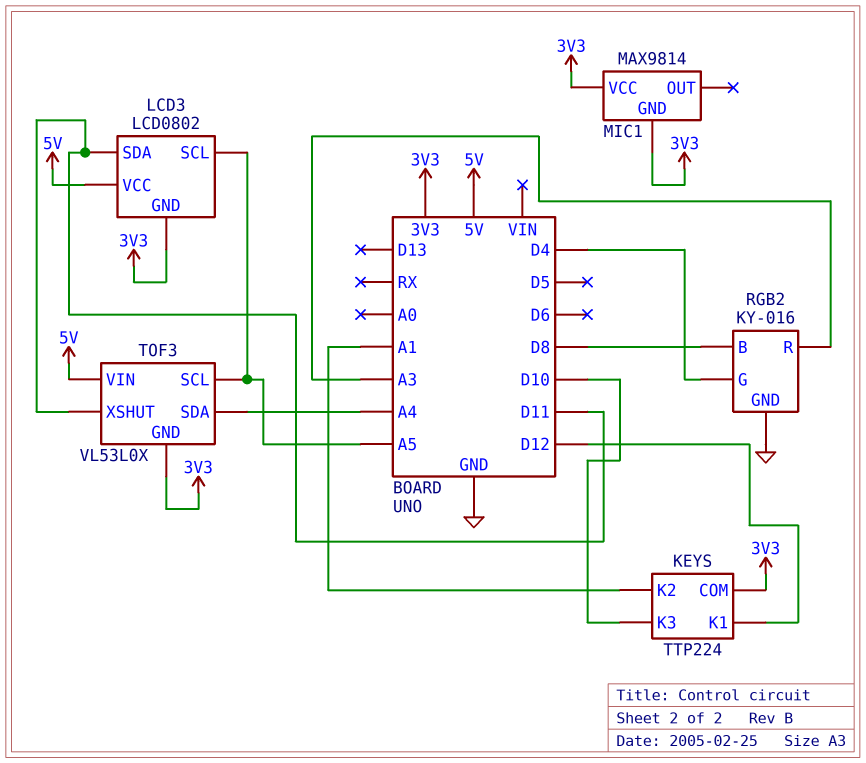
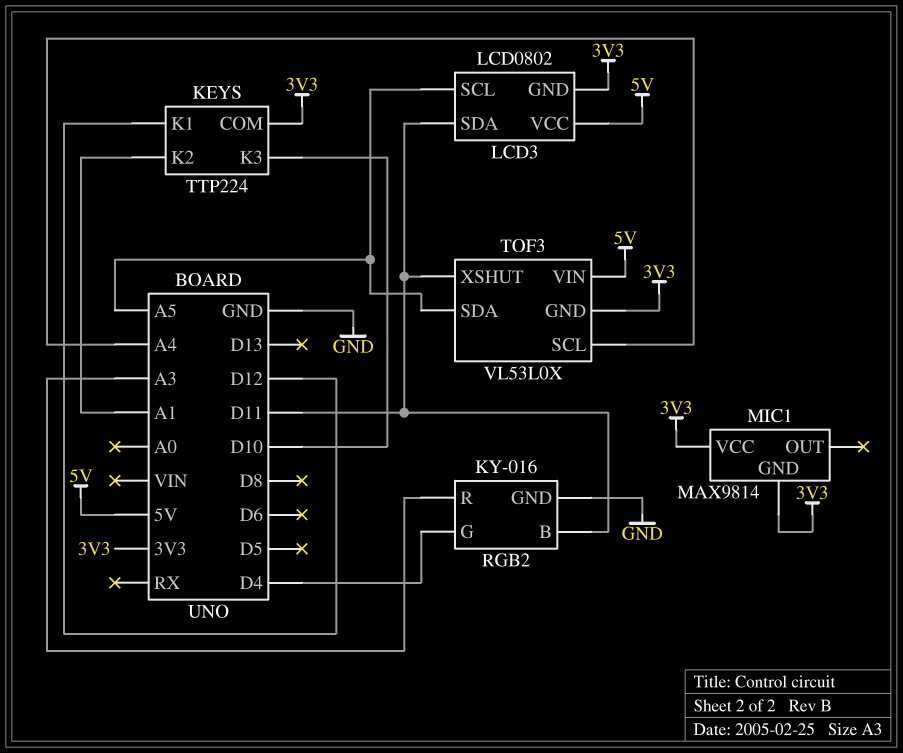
RGB2 pin B: D8 -> D11
TOF3 pin SCL: A5 -> A4
TOF3 pin SDA: A4 -> A5

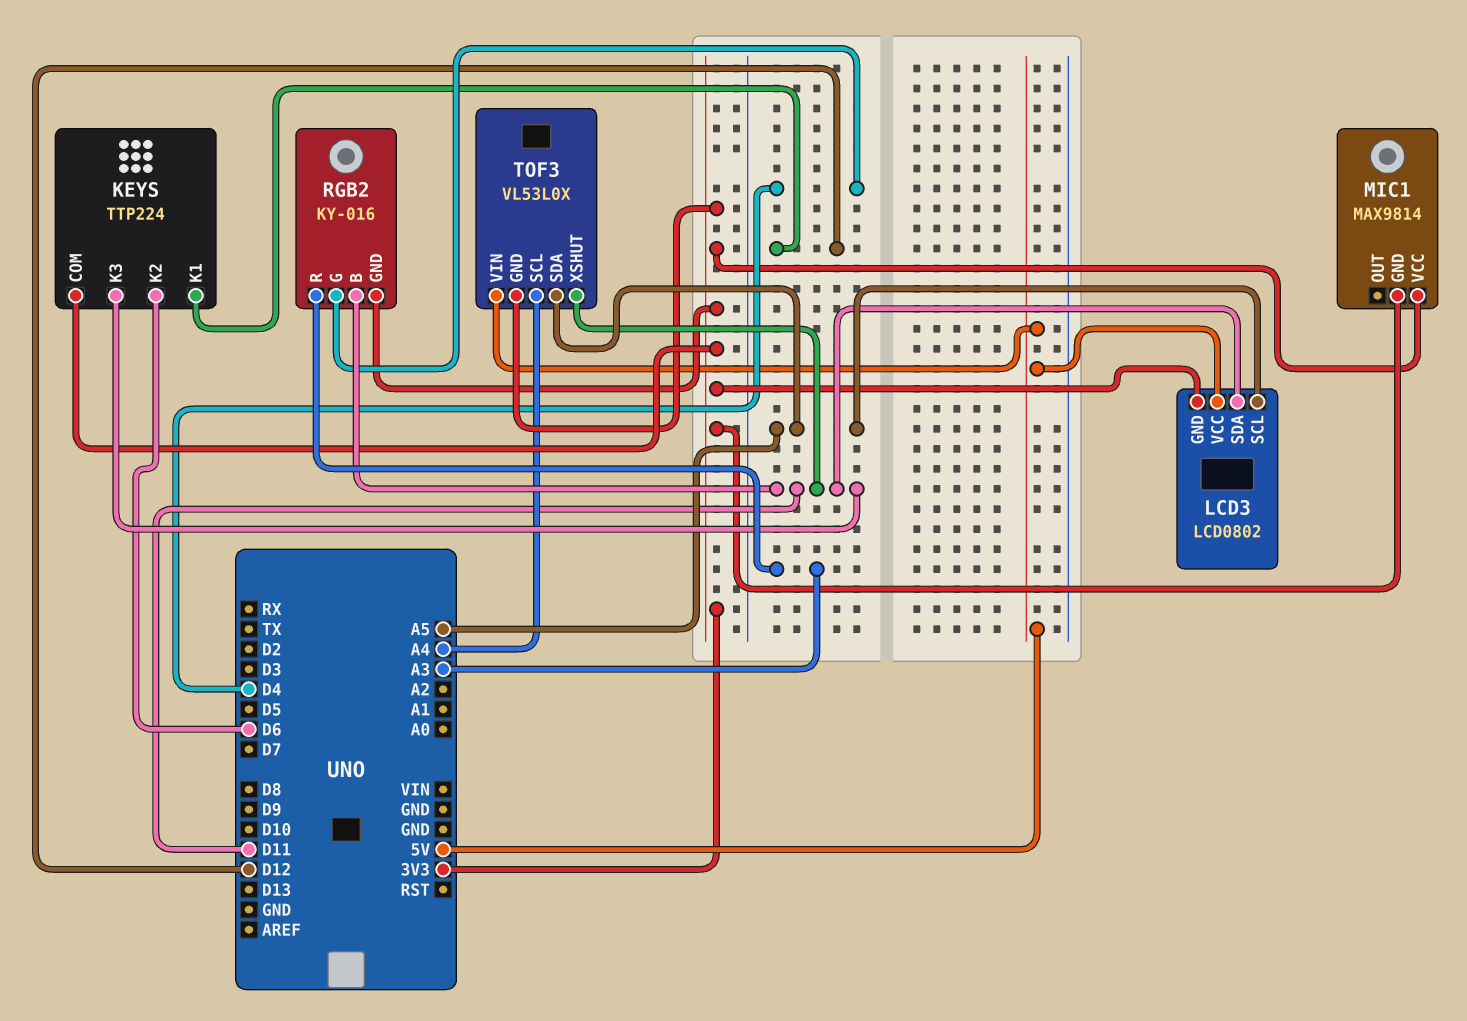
KEYS pin K2: A1 -> D6
KEYS pin K3: D10 -> D11
RGB2 pin GND: GND -> 3V3

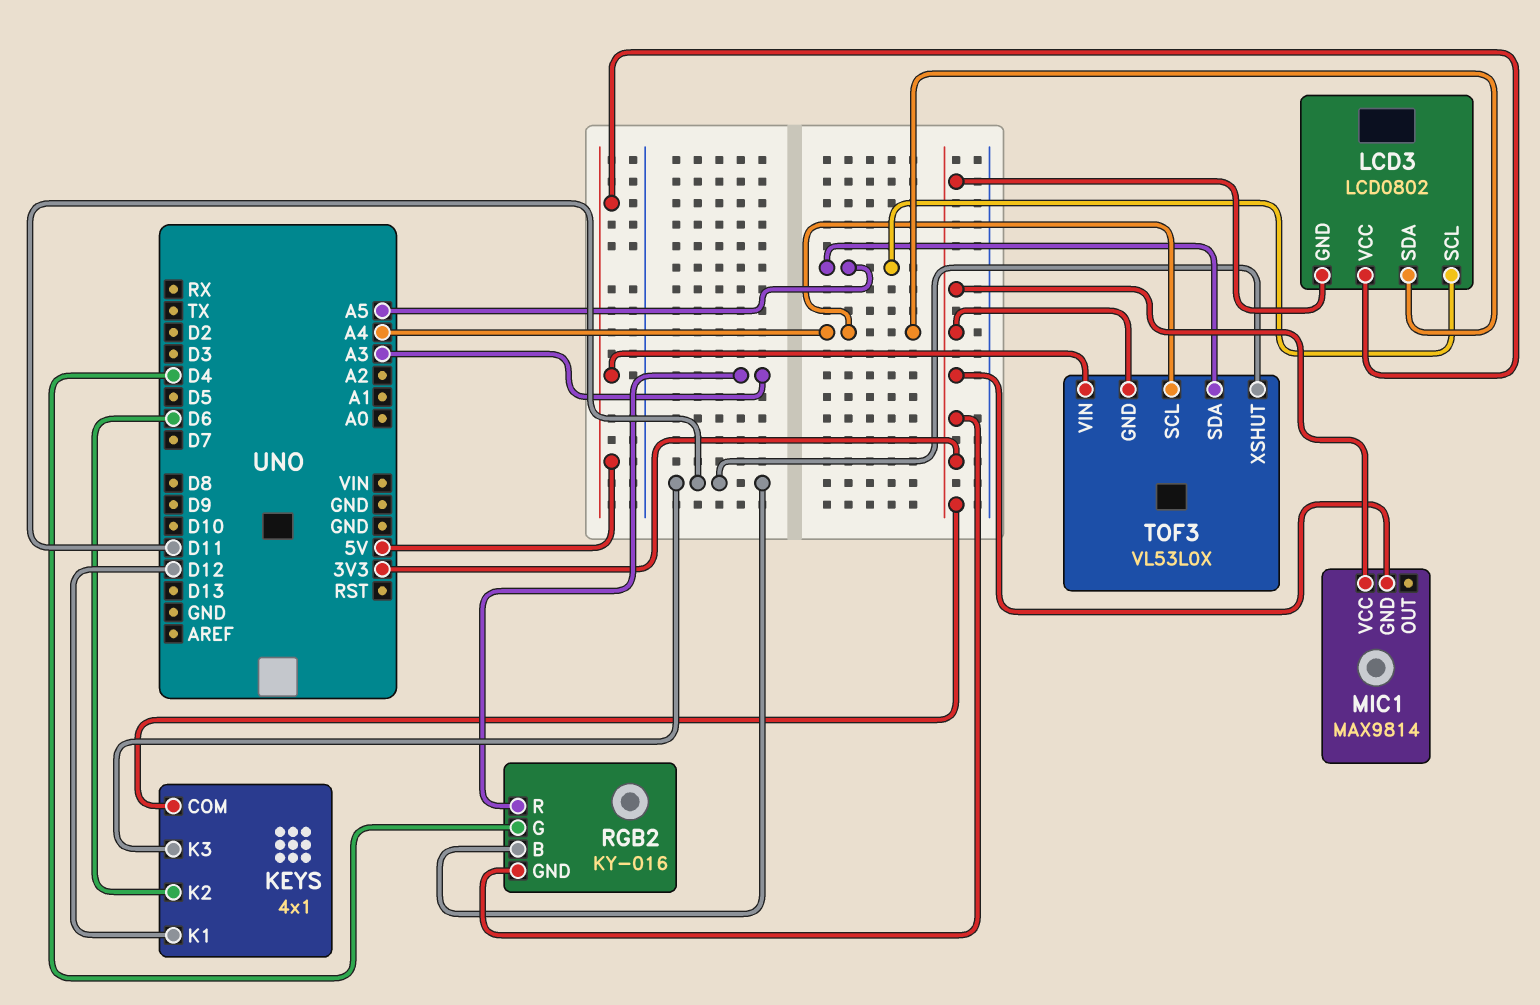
KEYS: TTP224 -> 4x1
LCD3 pin SDA: D11 -> A4

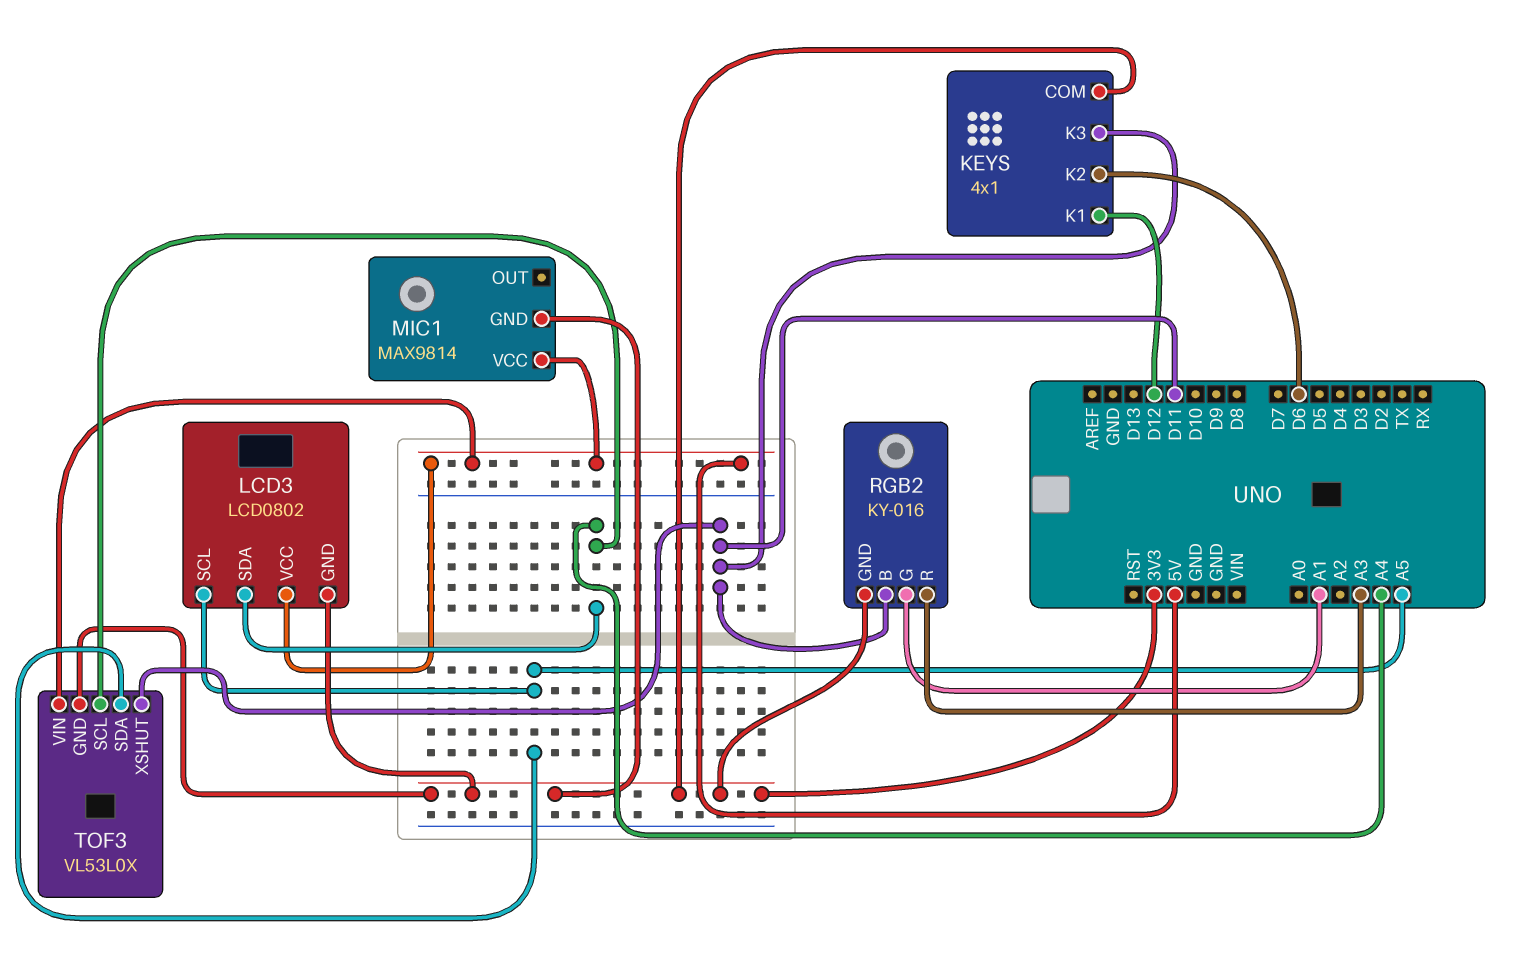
MIC1 pin VCC: 3V3 -> 5V
RGB2 pin G: D4 -> A1

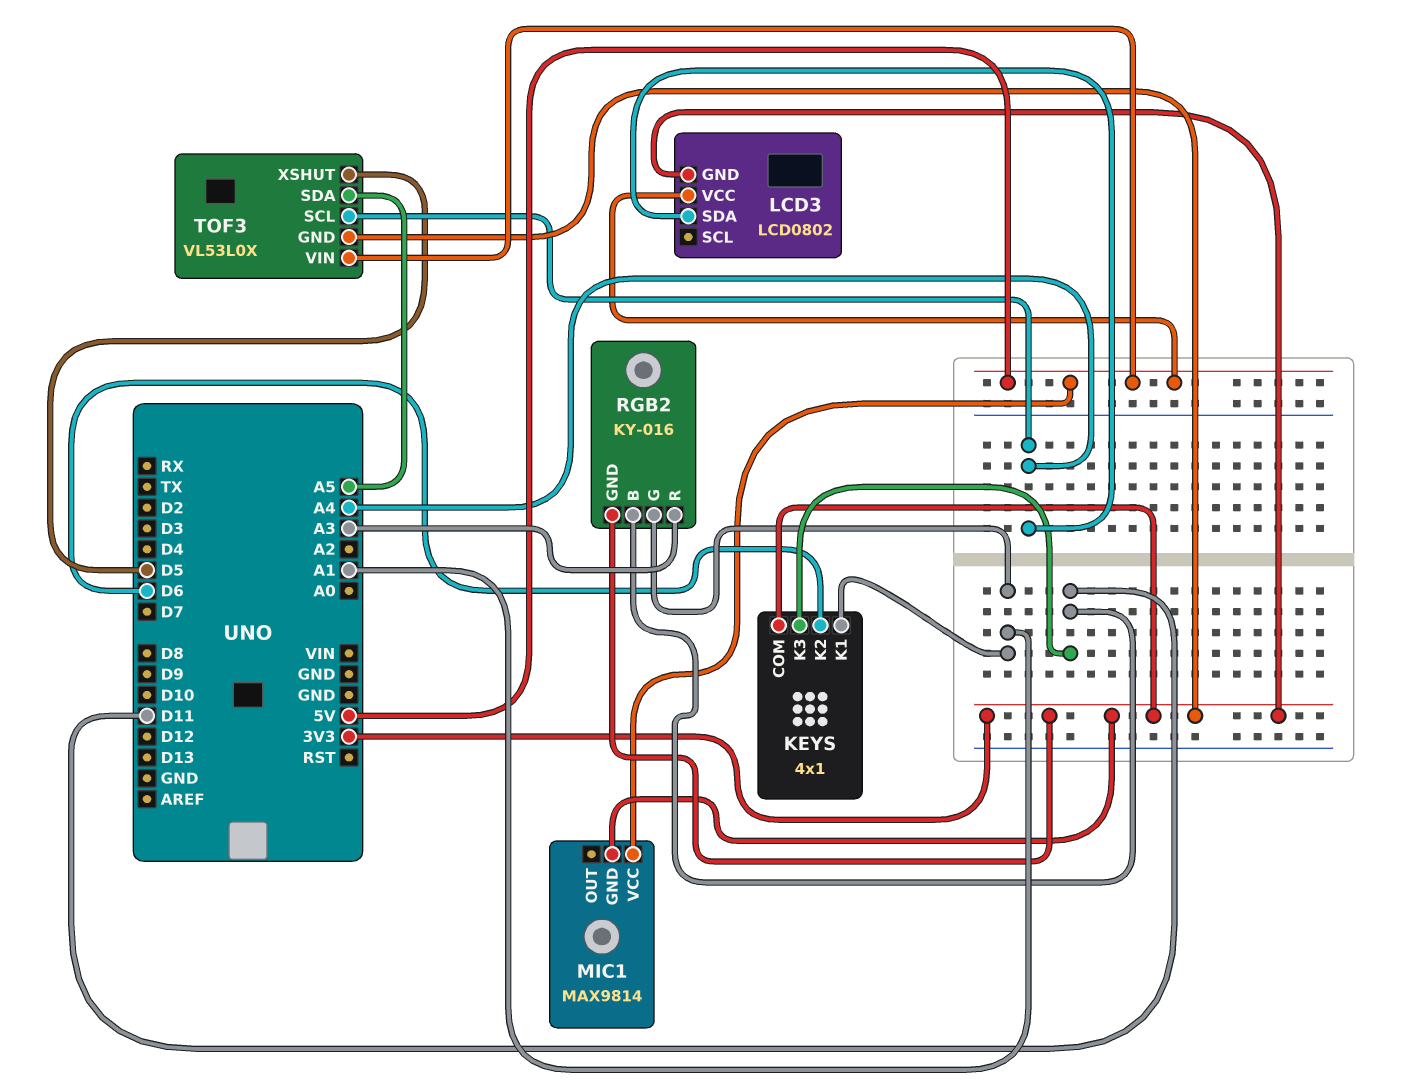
KEYS pin K1: D12 -> A1
LCD3 pin SCL: A5 -> none
TOF3 pin XSHUT: D11 -> D5

